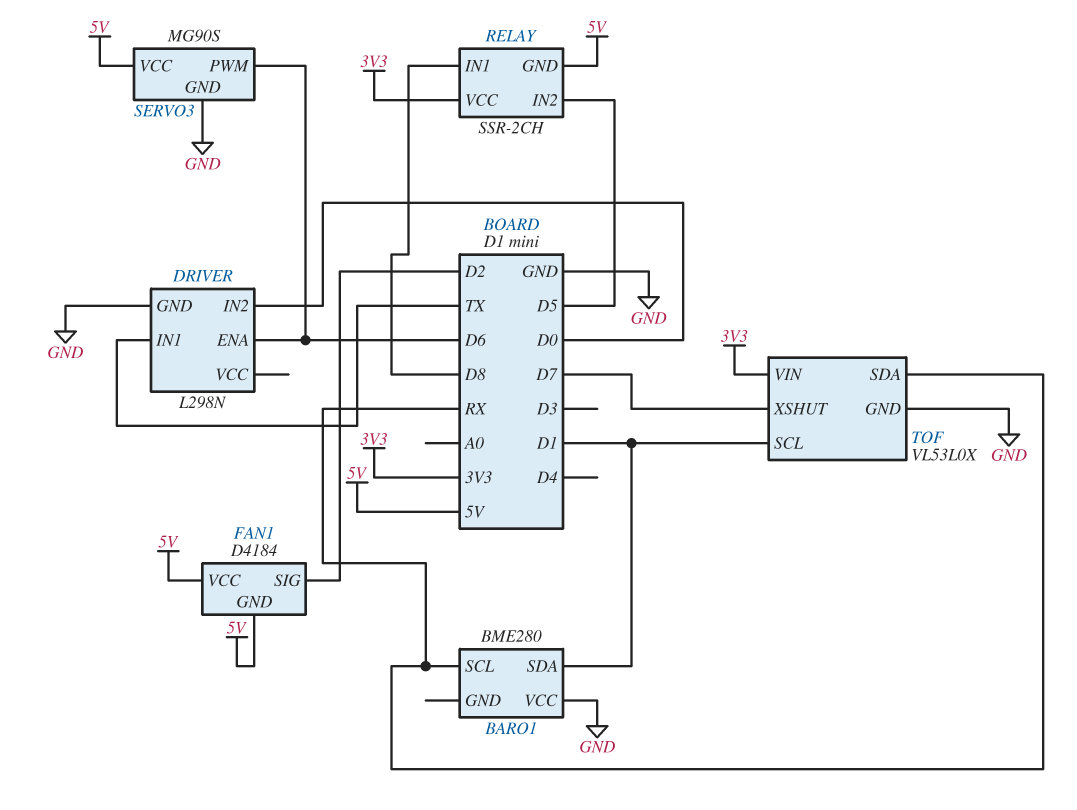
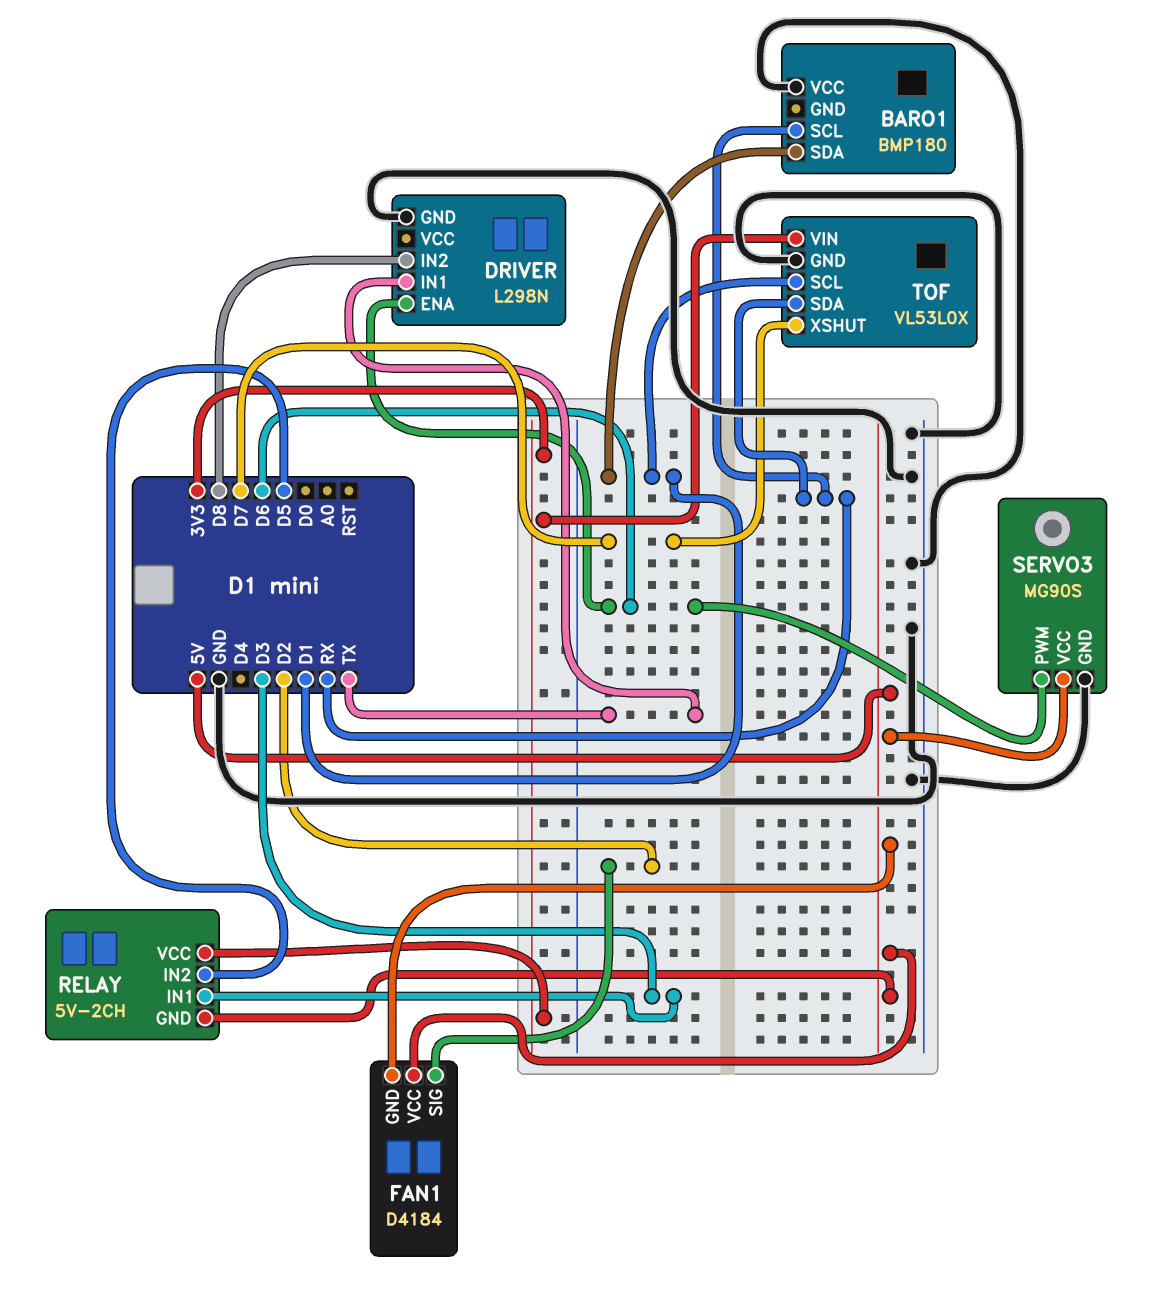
BARO1: BME280 -> BMP180
DRIVER pin IN2: D0 -> D8
RELAY: SSR-2CH -> 5V-2CH
RELAY pin IN1: D8 -> D3

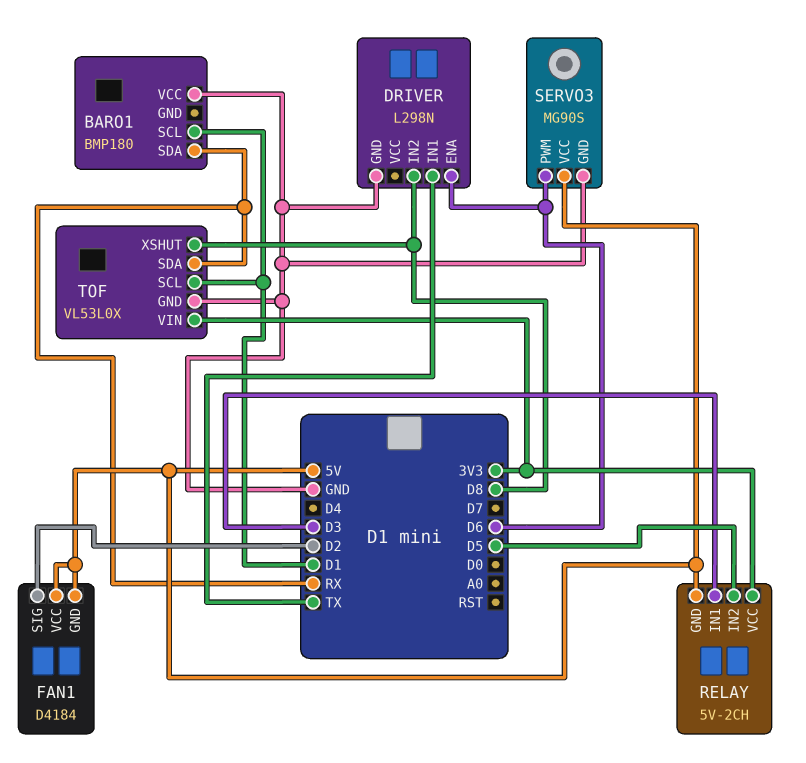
BARO1 pin SCL: RX -> D1
BARO1 pin SDA: D1 -> RX
TOF pin XSHUT: D7 -> D8

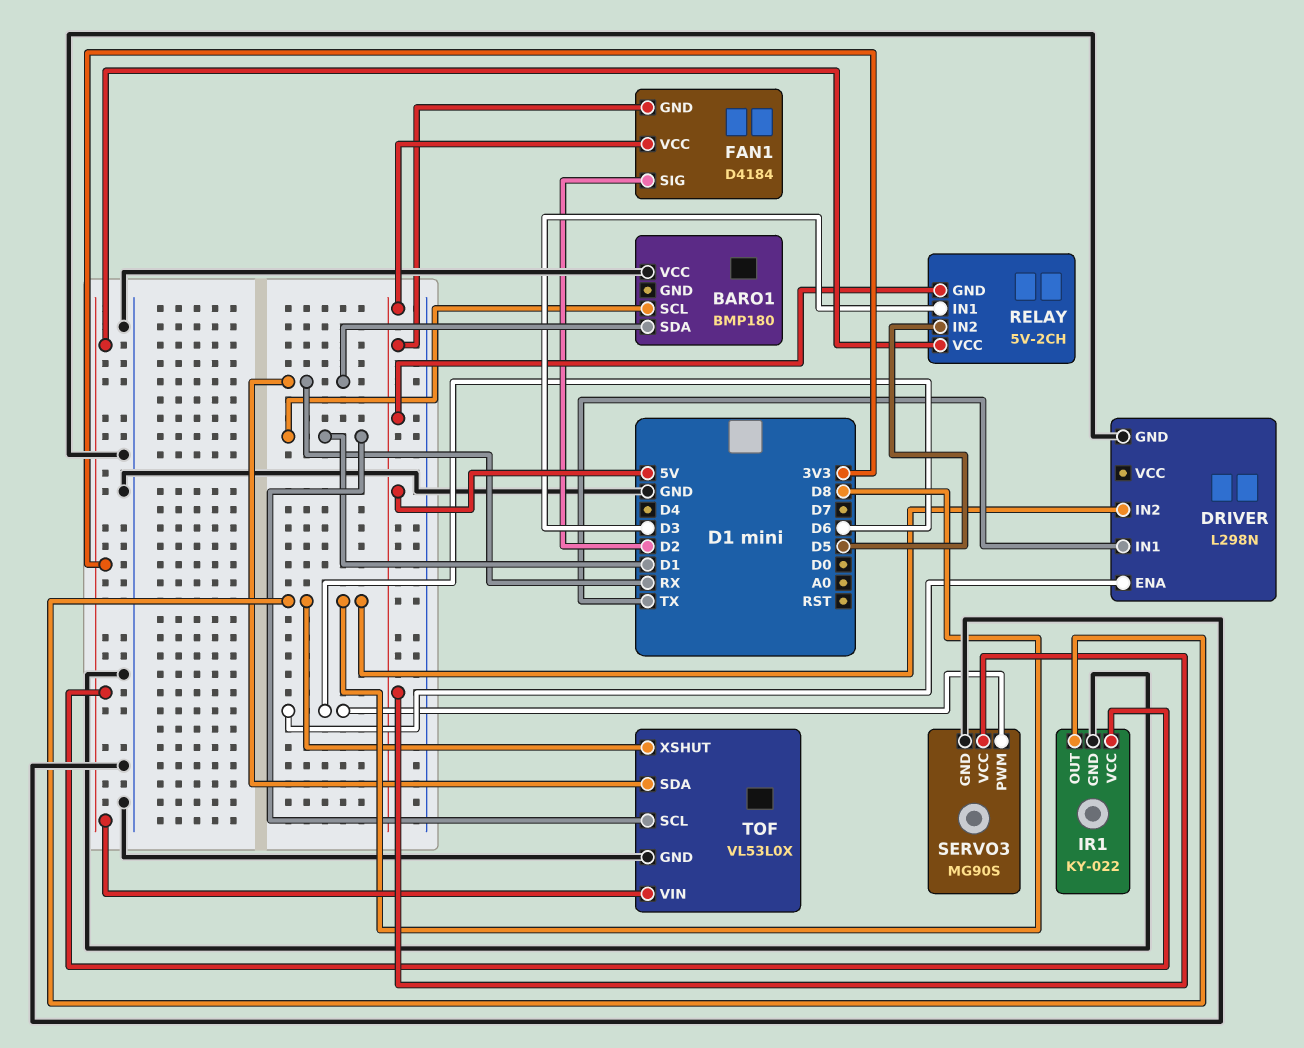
IR1: none -> KY-022
IR1 pin GND: none -> GND
IR1 pin OUT: none -> D8
IR1 pin VCC: none -> 3V3

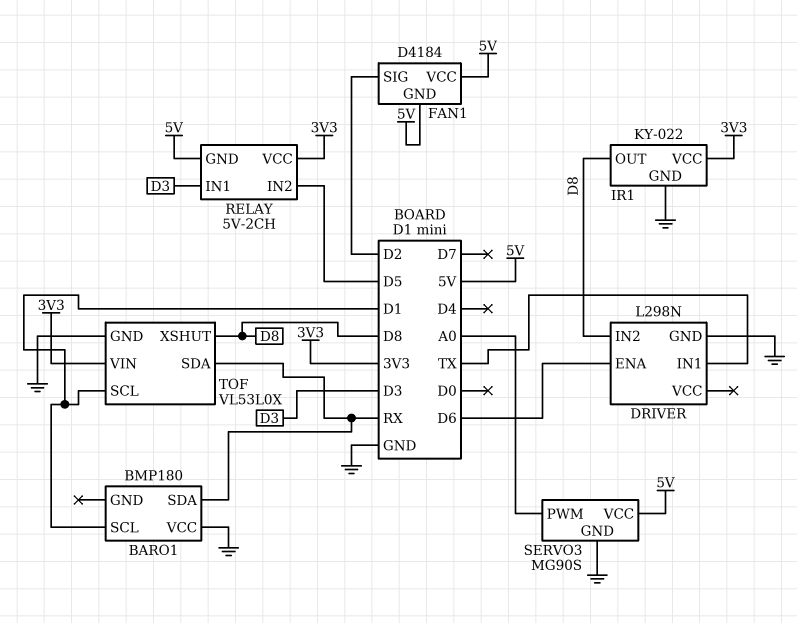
SERVO3 pin PWM: D6 -> A0

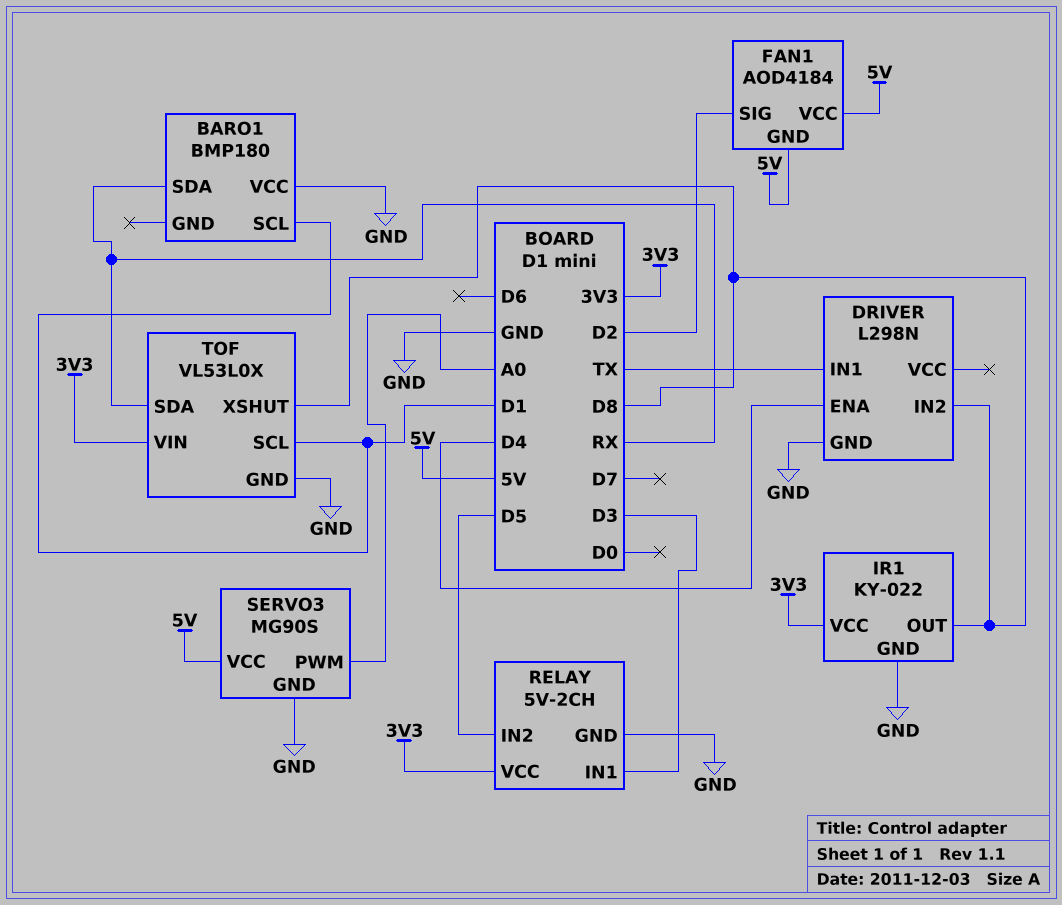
DRIVER pin ENA: D6 -> D4
FAN1: D4184 -> AOD4184
RELAY pin GND: 5V -> GND

